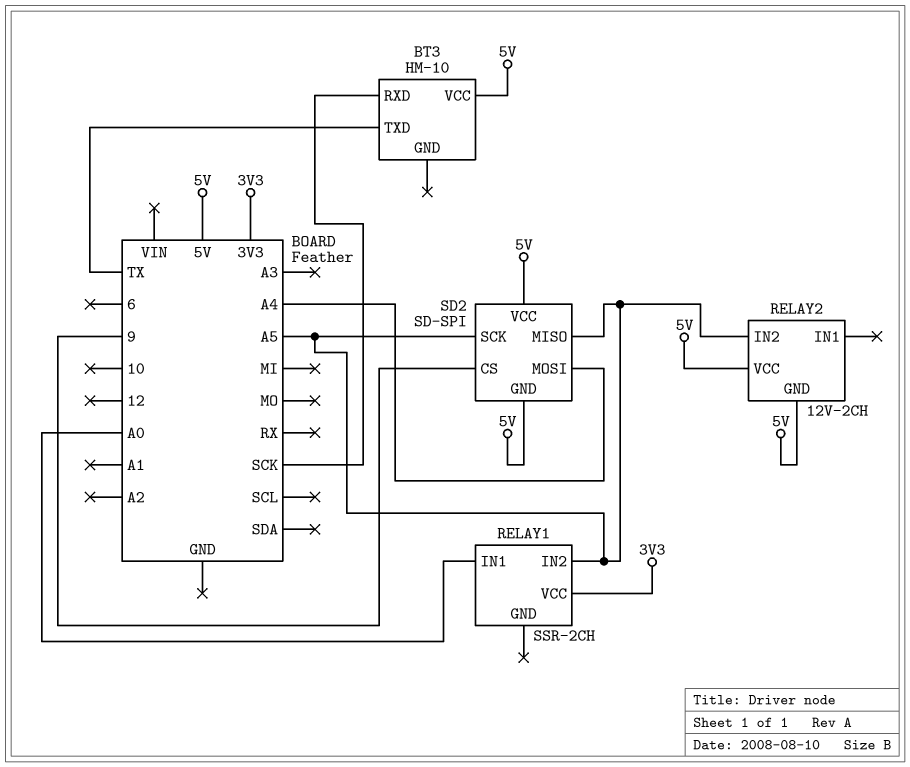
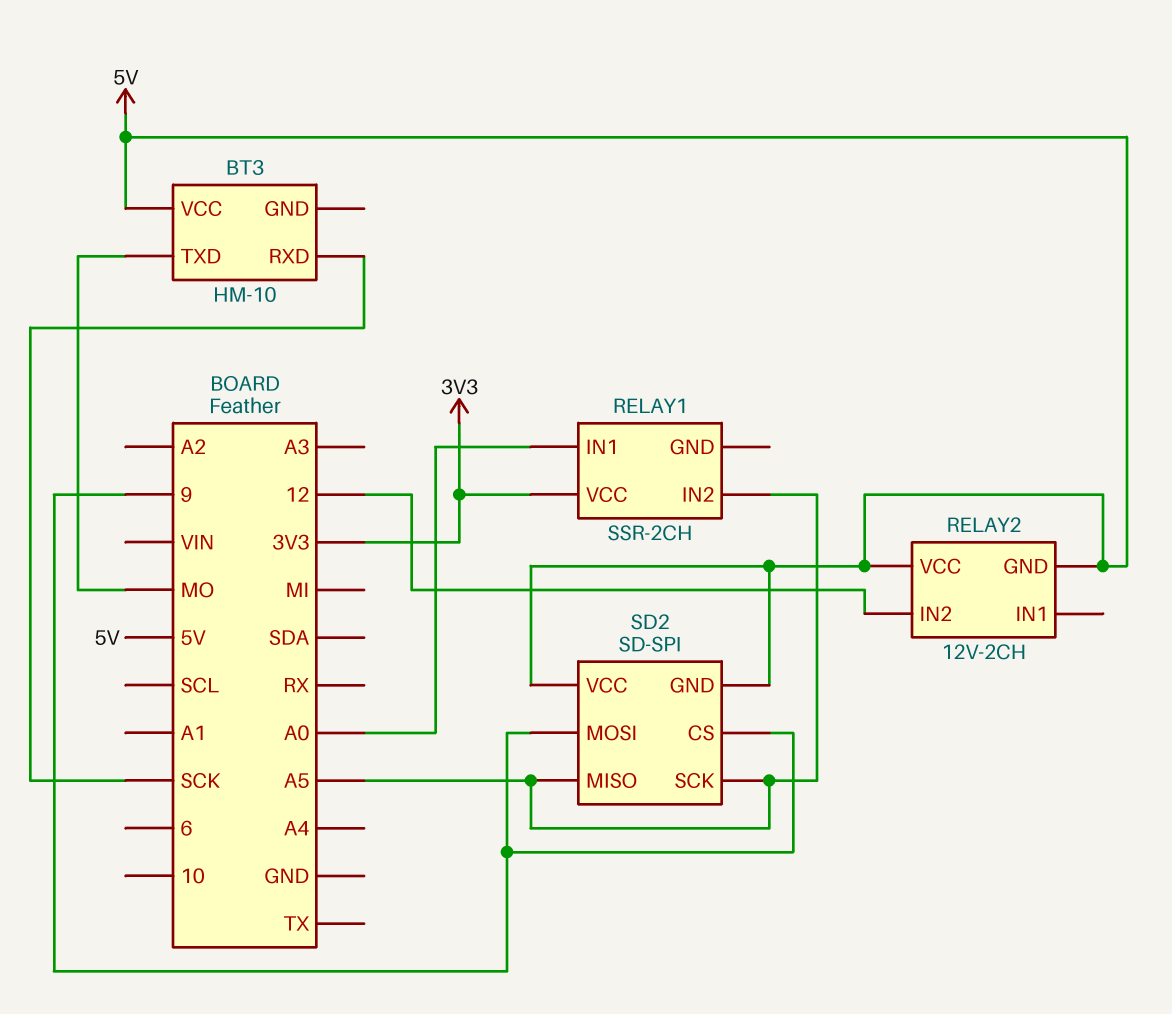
BT3 pin TXD: TX -> MO
RELAY2 pin IN2: A5 -> 12
SD2 pin MOSI: A4 -> 9

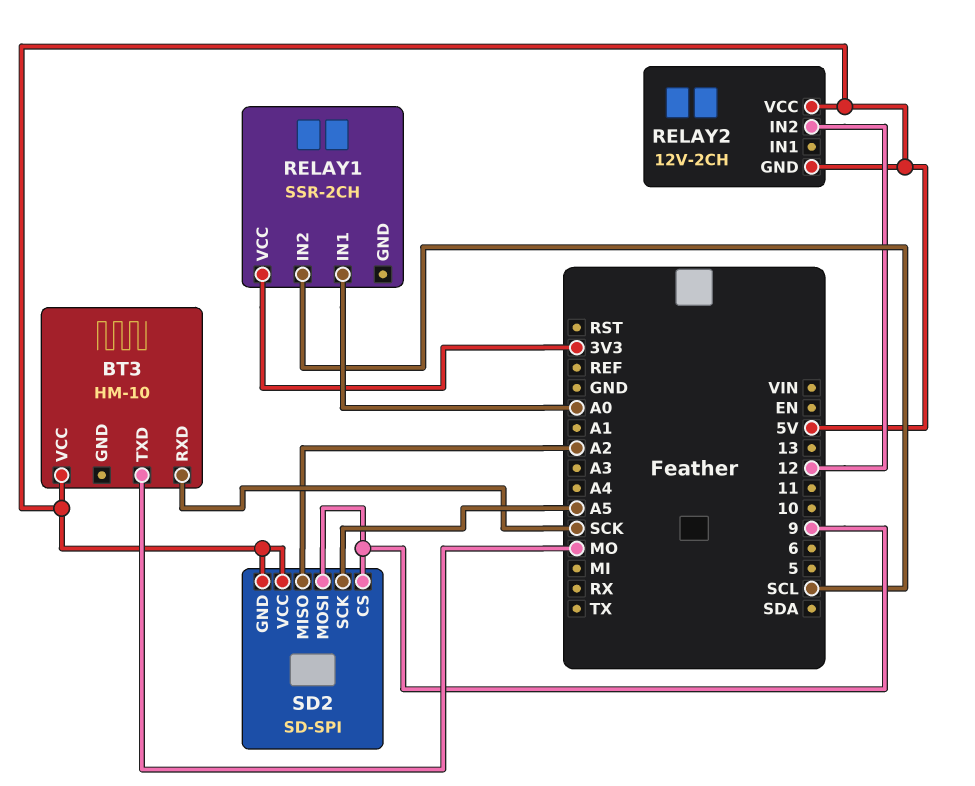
RELAY1 pin IN2: A5 -> SCL
SD2 pin MISO: A5 -> A2

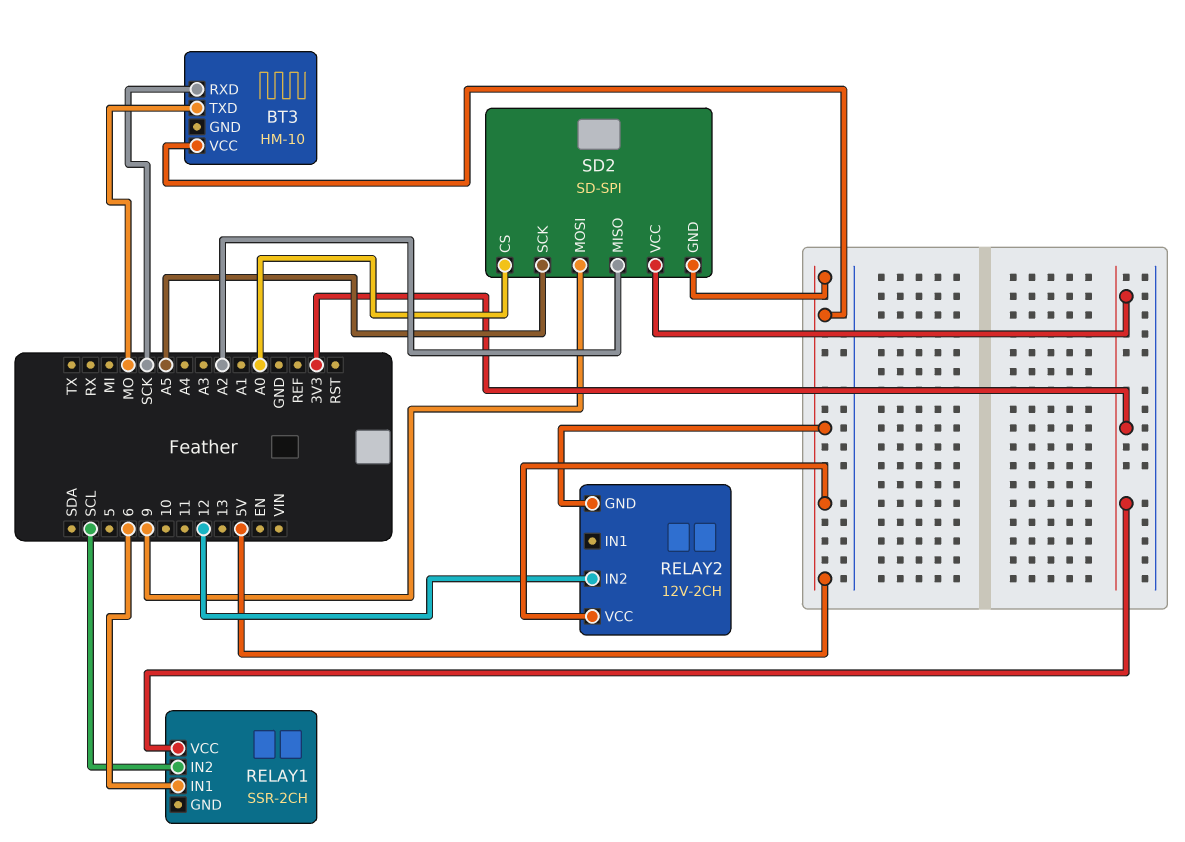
RELAY1 pin IN1: A0 -> 6
SD2 pin CS: 9 -> A0
SD2 pin VCC: 5V -> 3V3

